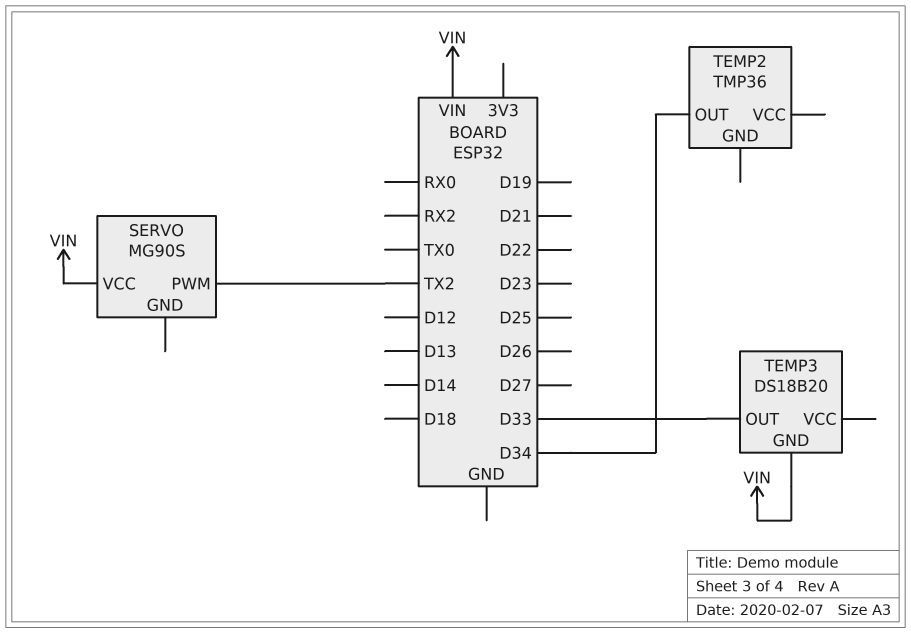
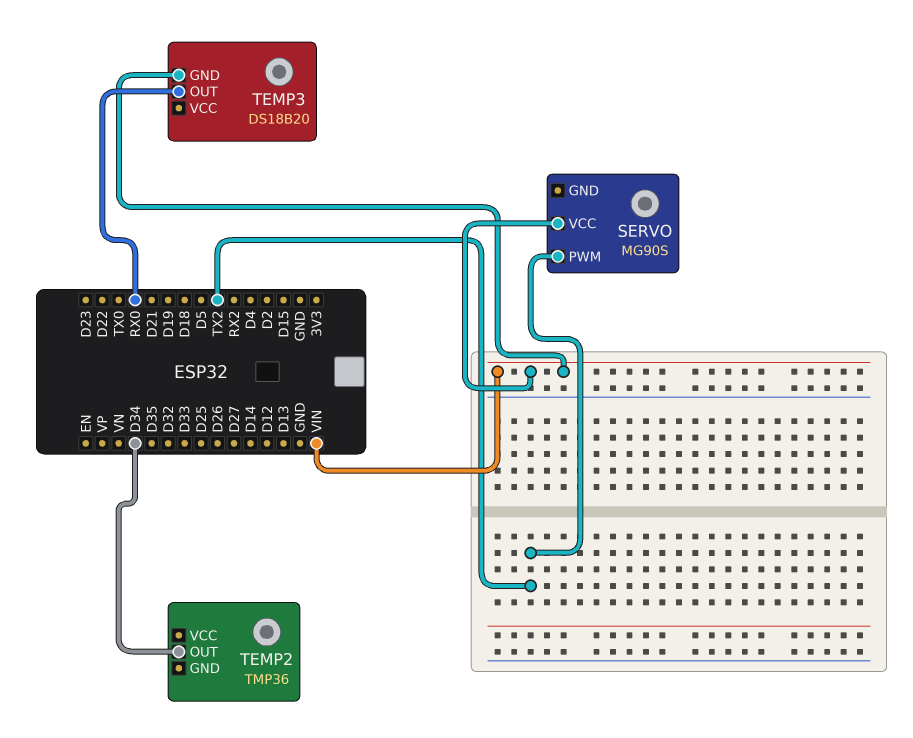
TEMP3 pin OUT: D33 -> RX0

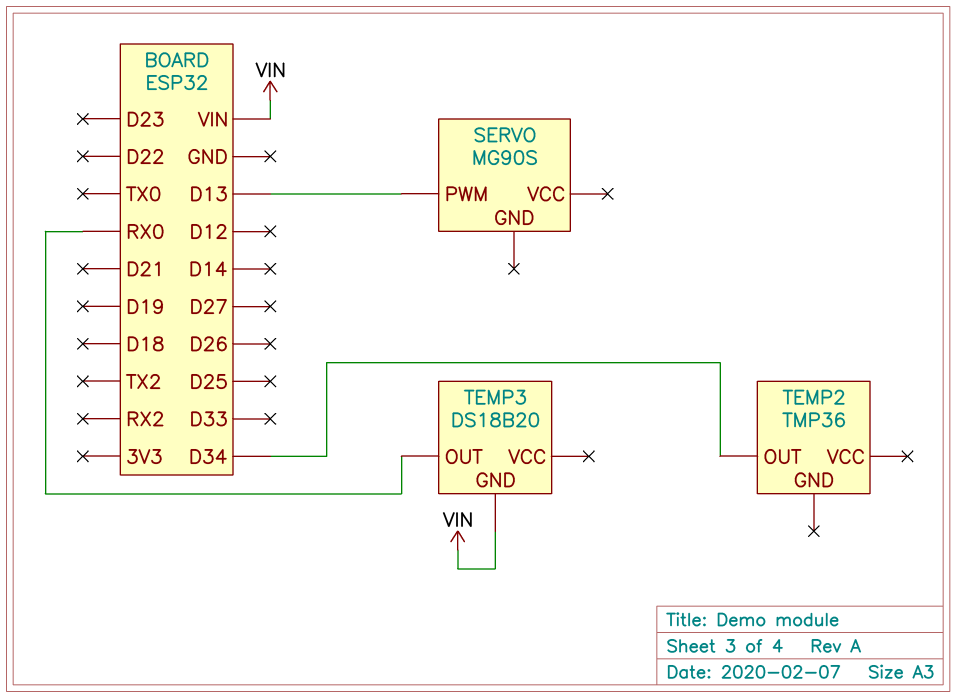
SERVO pin PWM: TX2 -> D13
SERVO pin VCC: VIN -> none

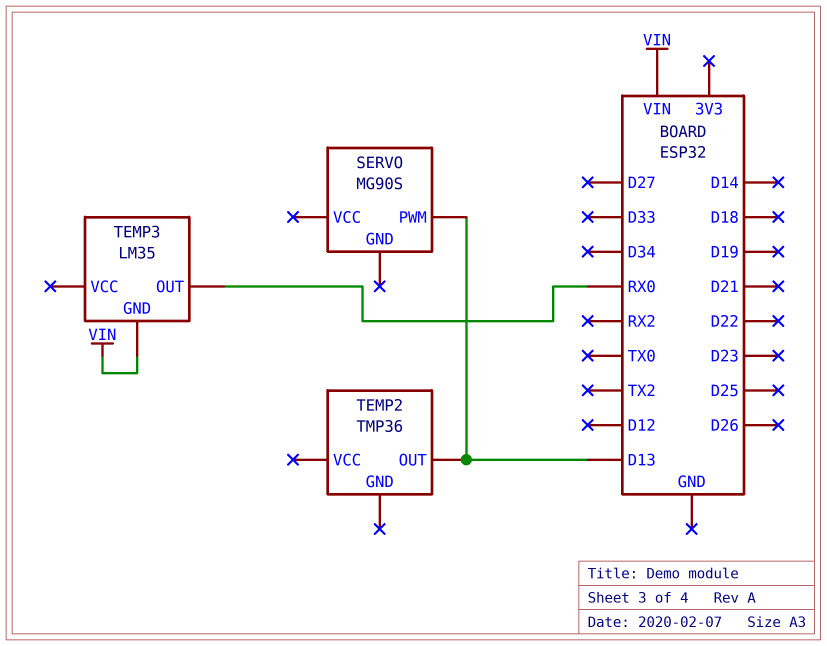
TEMP2 pin OUT: D34 -> D13
TEMP3: DS18B20 -> LM35

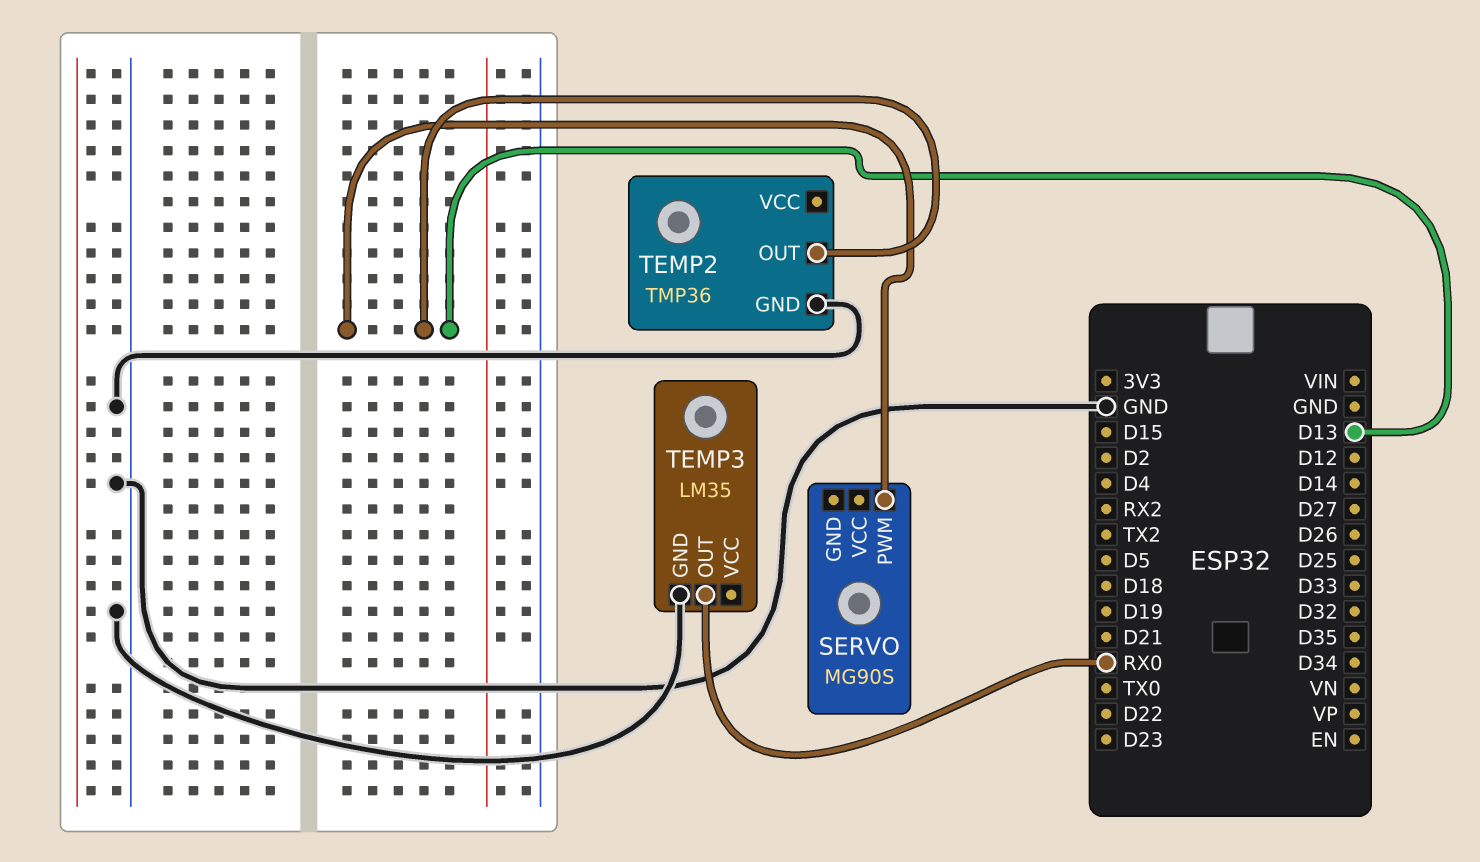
TEMP2 pin GND: none -> GND
TEMP3 pin GND: VIN -> GND

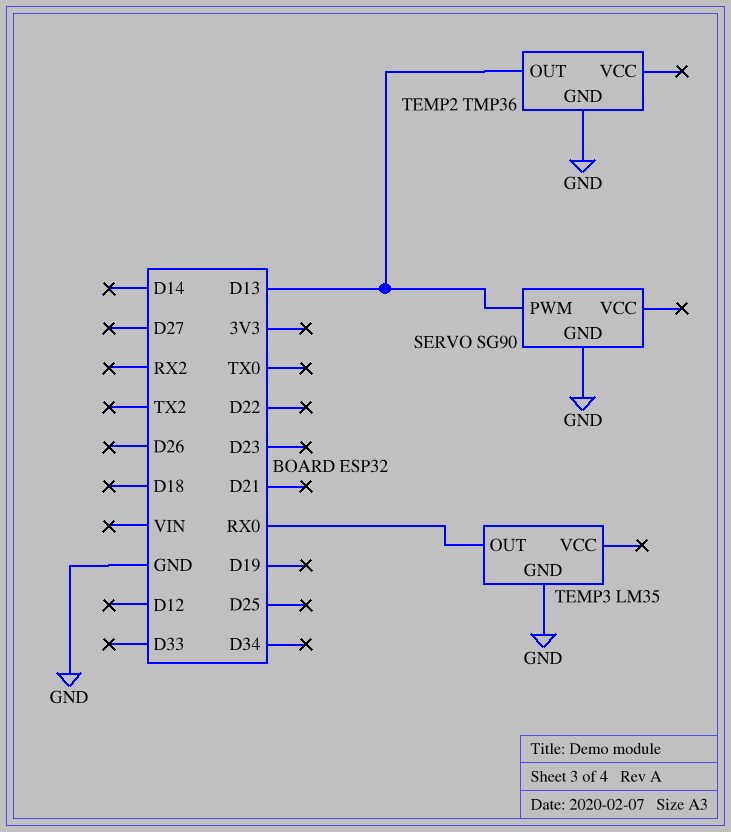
SERVO: MG90S -> SG90
SERVO pin GND: none -> GND

